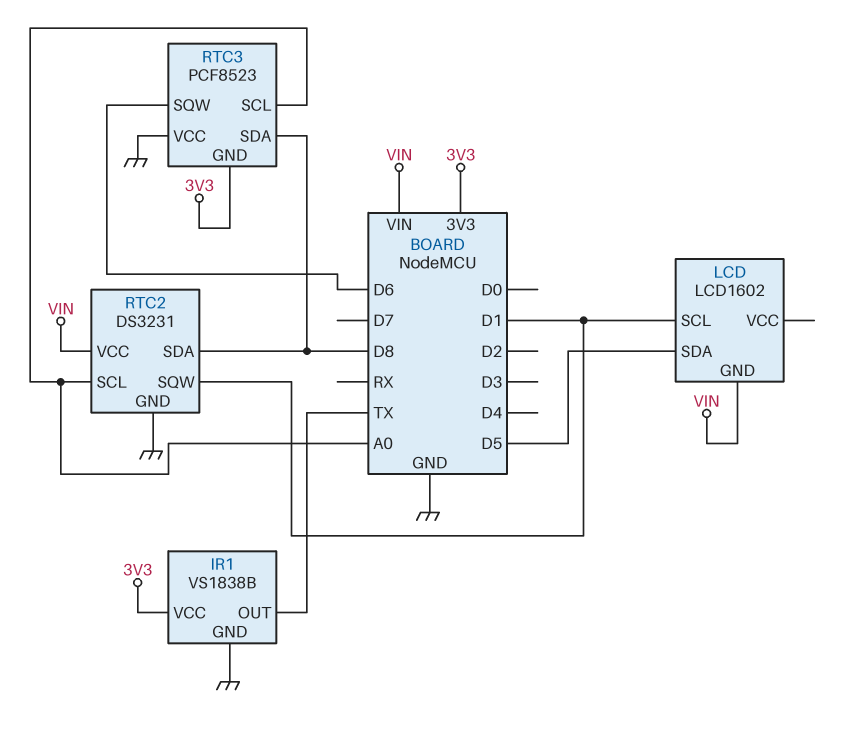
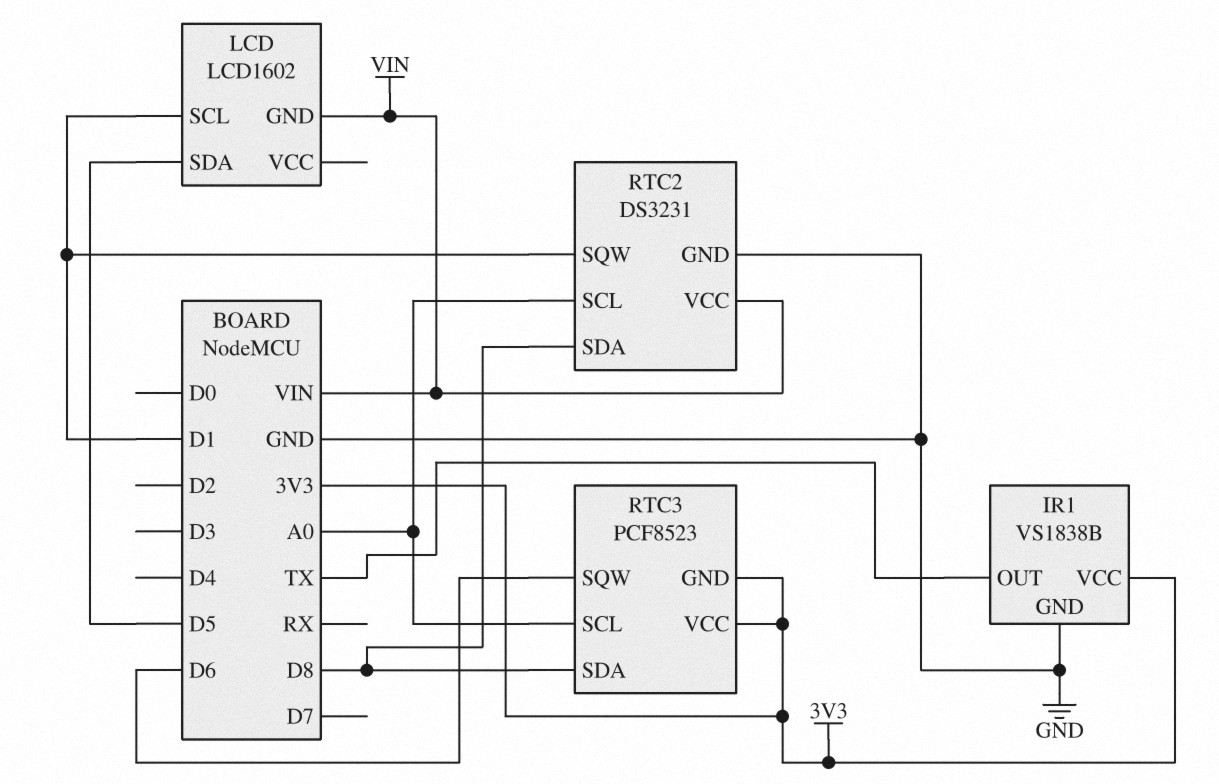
RTC3 pin VCC: GND -> 3V3

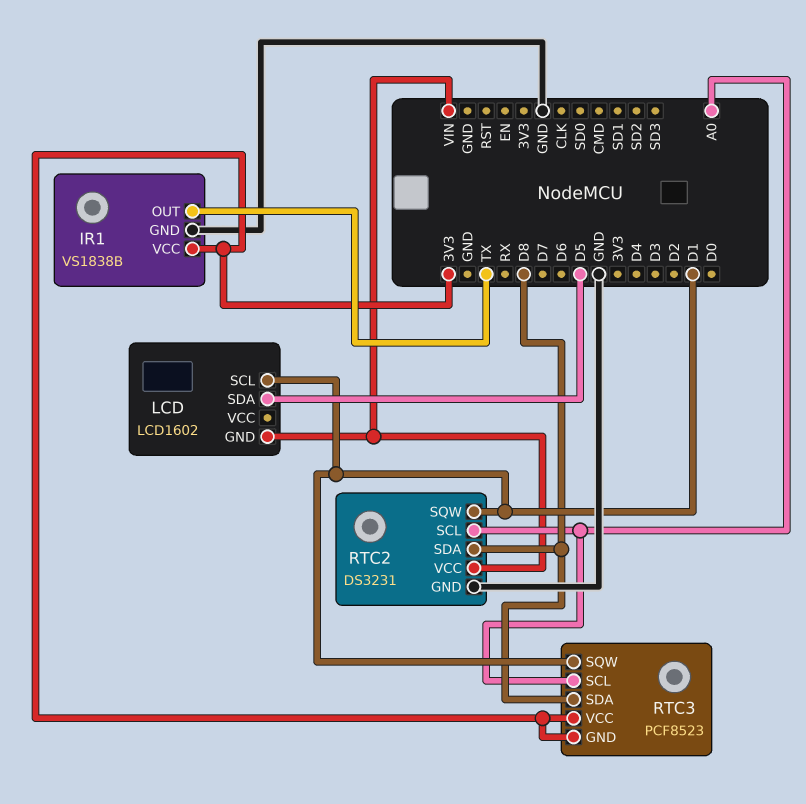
RTC3 pin SQW: D6 -> D1

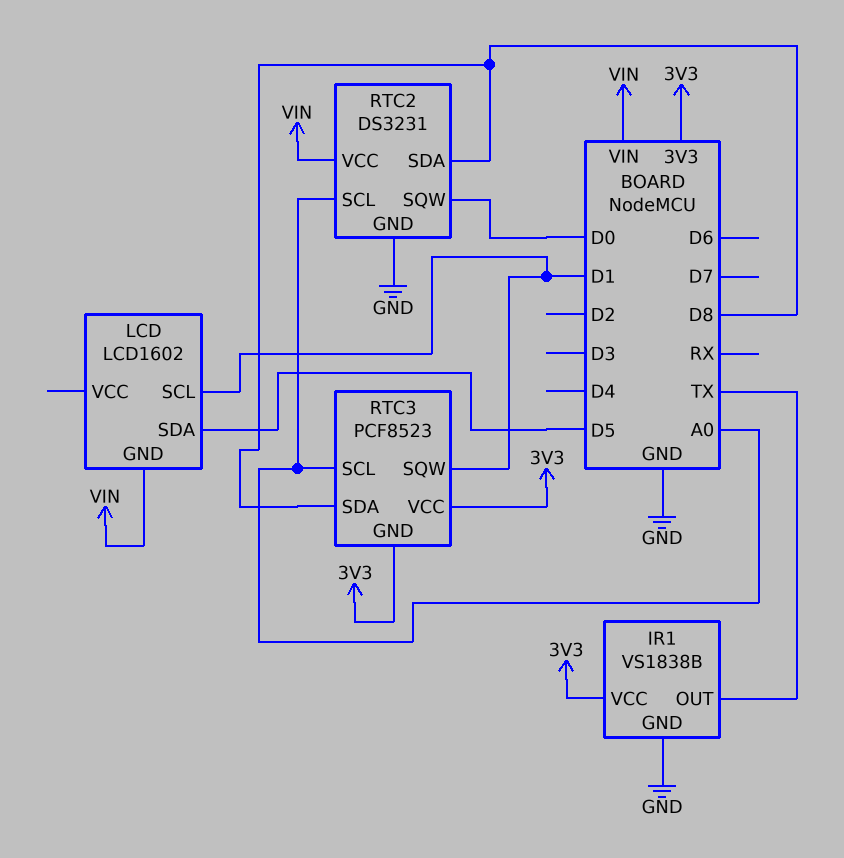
RTC2 pin SQW: D1 -> D0

